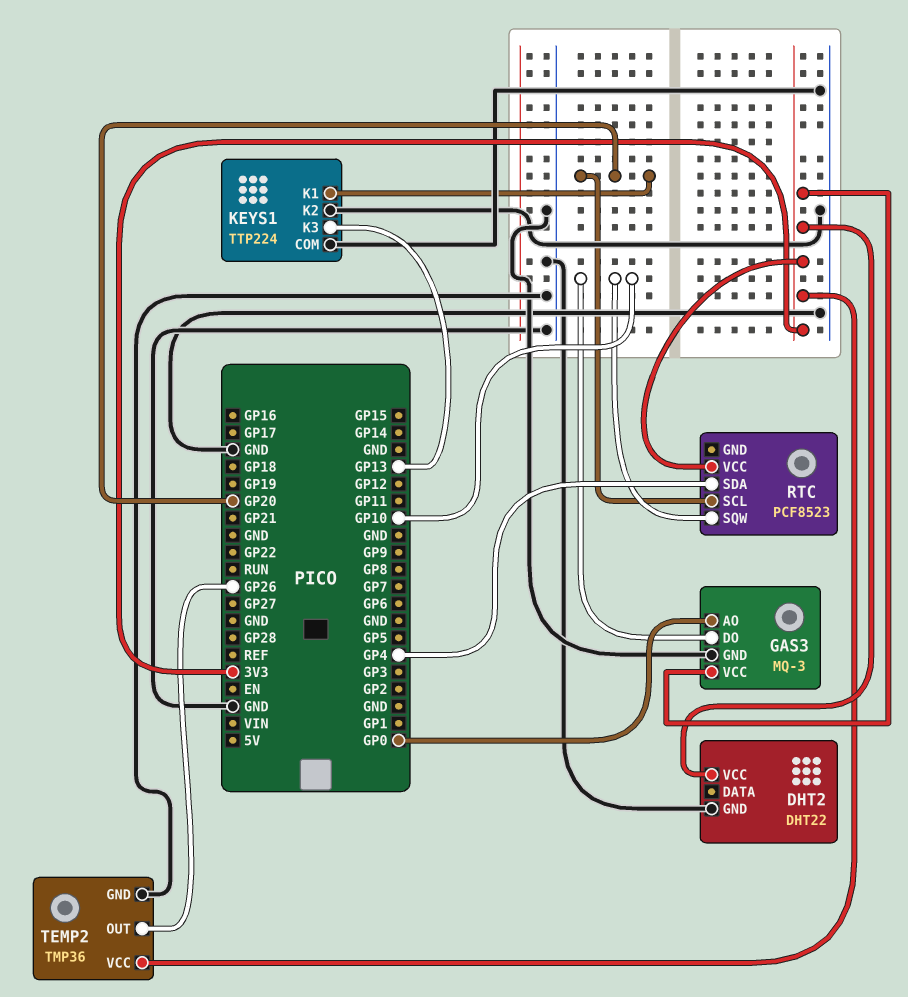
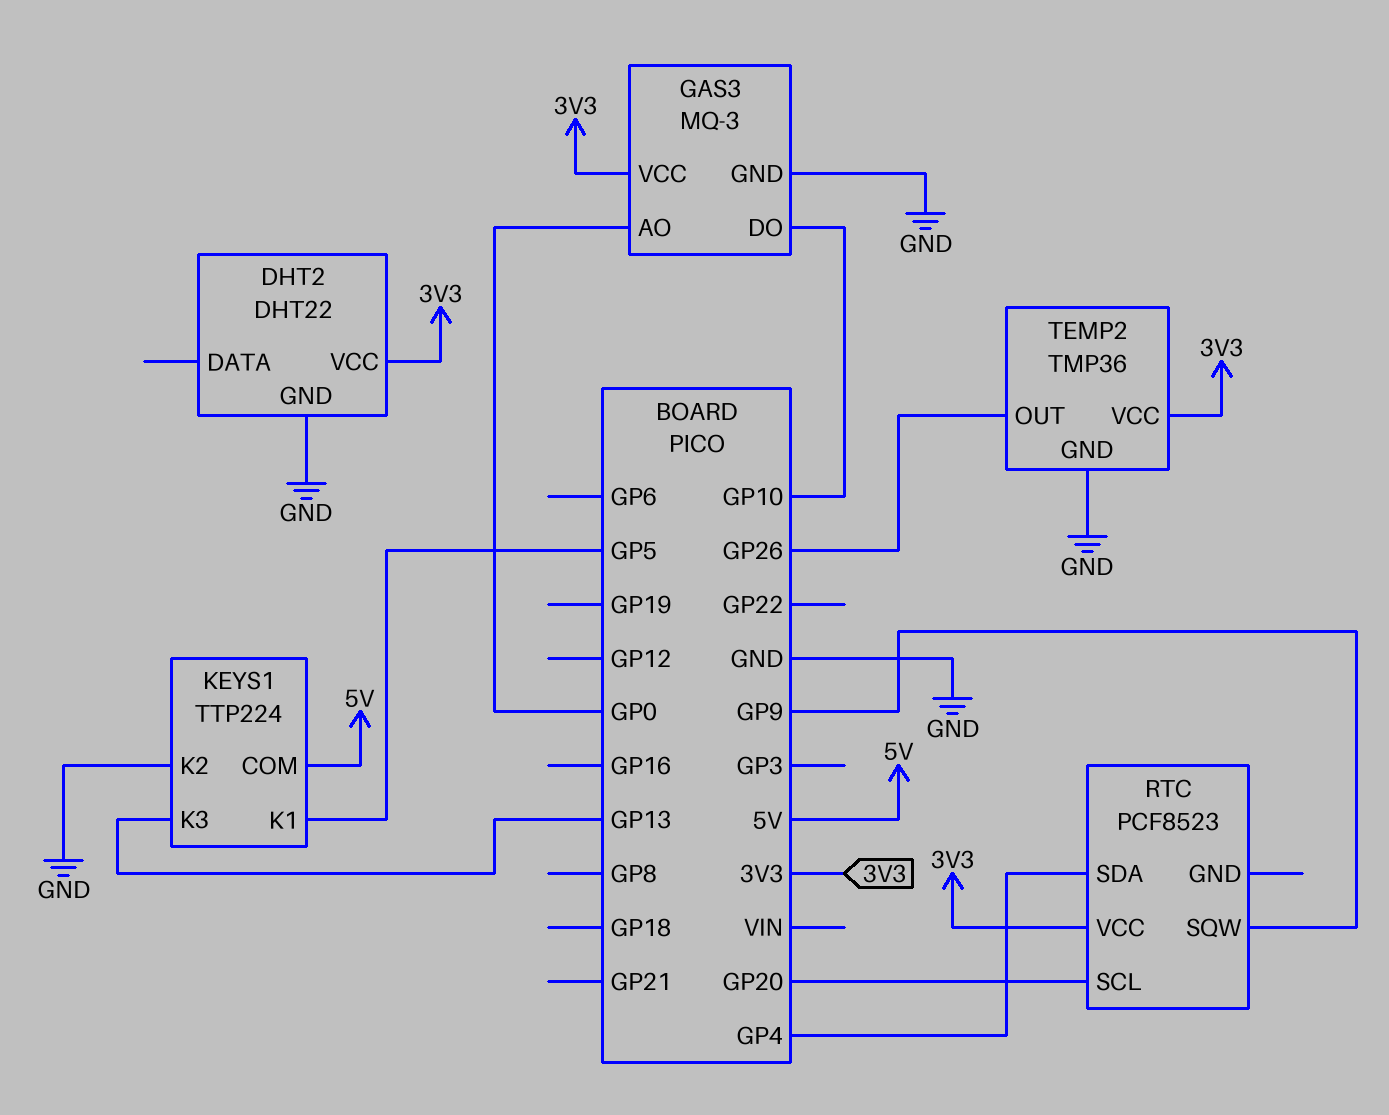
KEYS1 pin COM: GND -> 5V
KEYS1 pin K1: GP20 -> GP5
RTC pin SQW: GP10 -> GP9

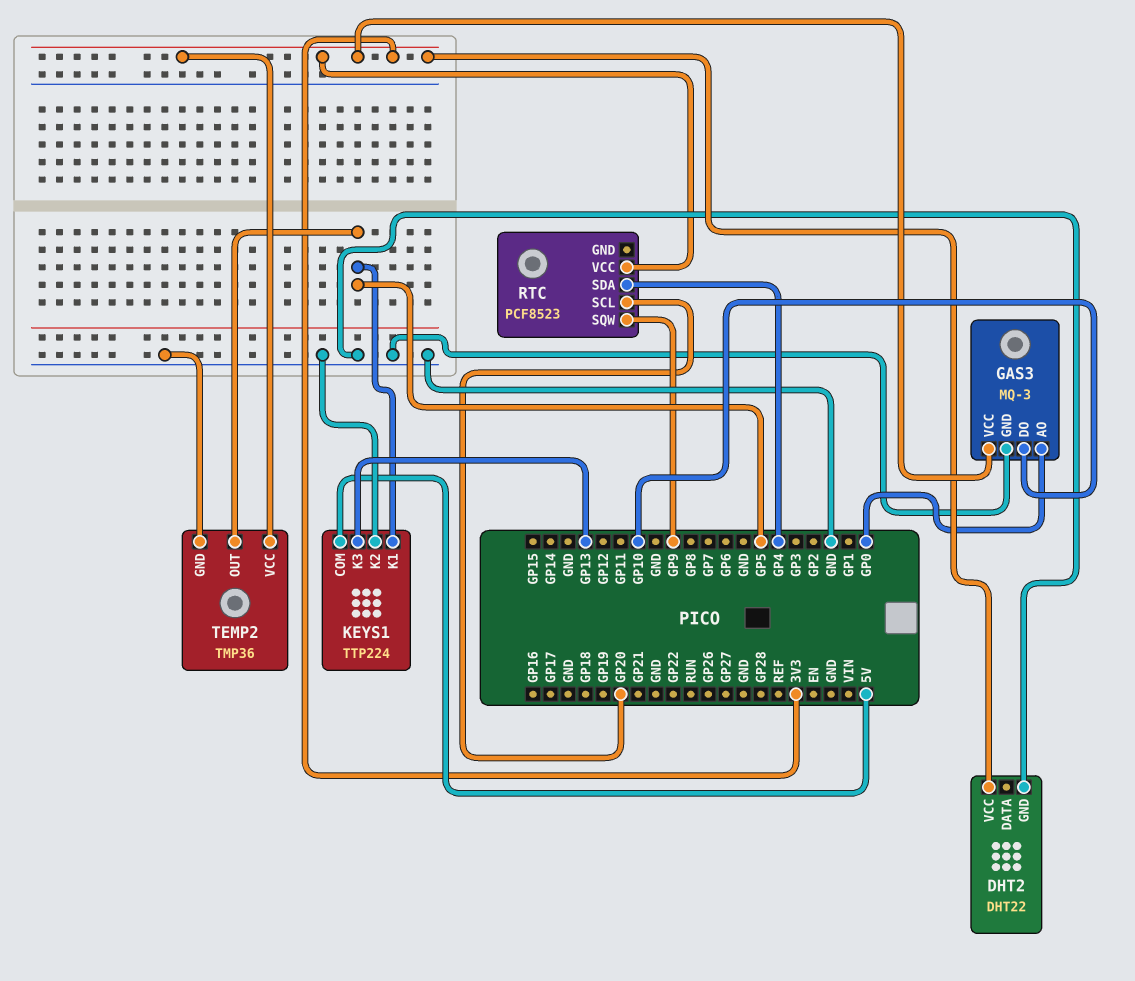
TEMP2 pin OUT: GP26 -> GP5

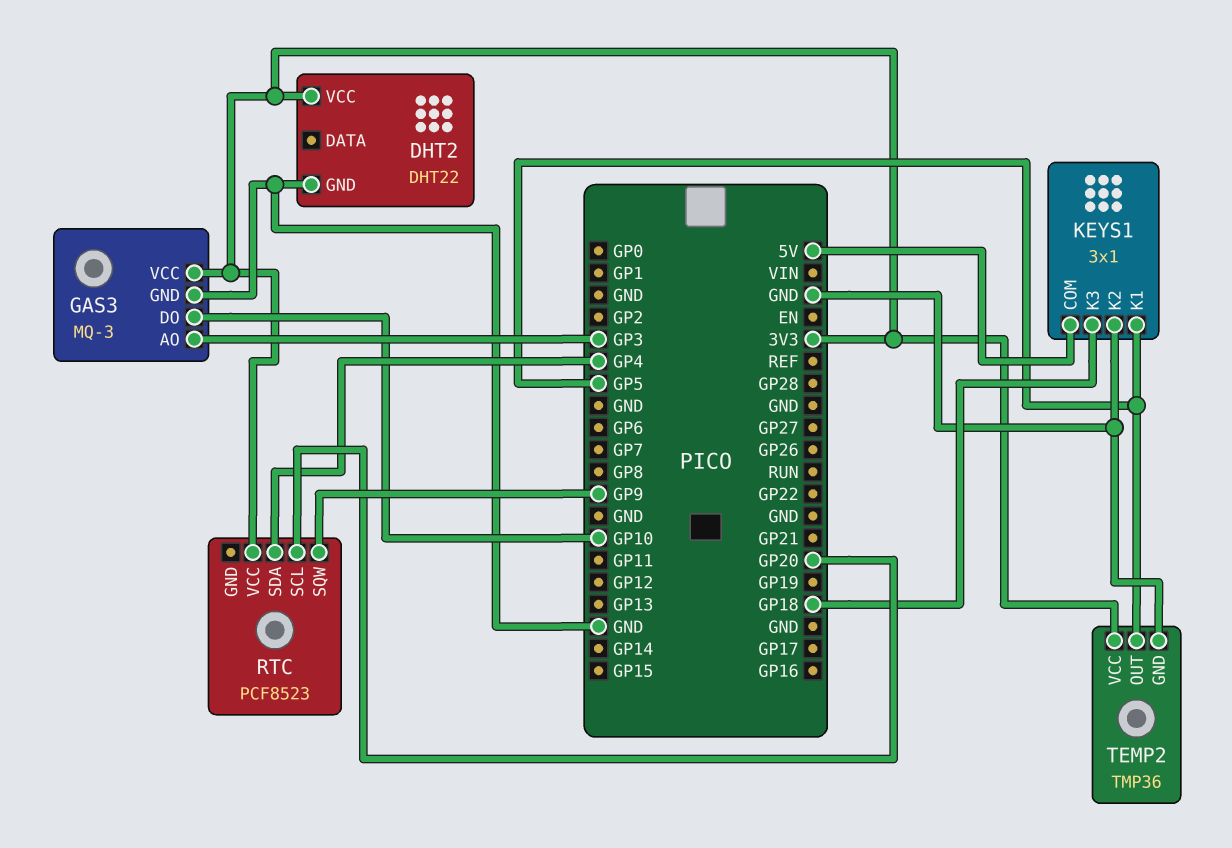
GAS3 pin AO: GP0 -> GP3
KEYS1: TTP224 -> 3x1
KEYS1 pin K3: GP13 -> GP18

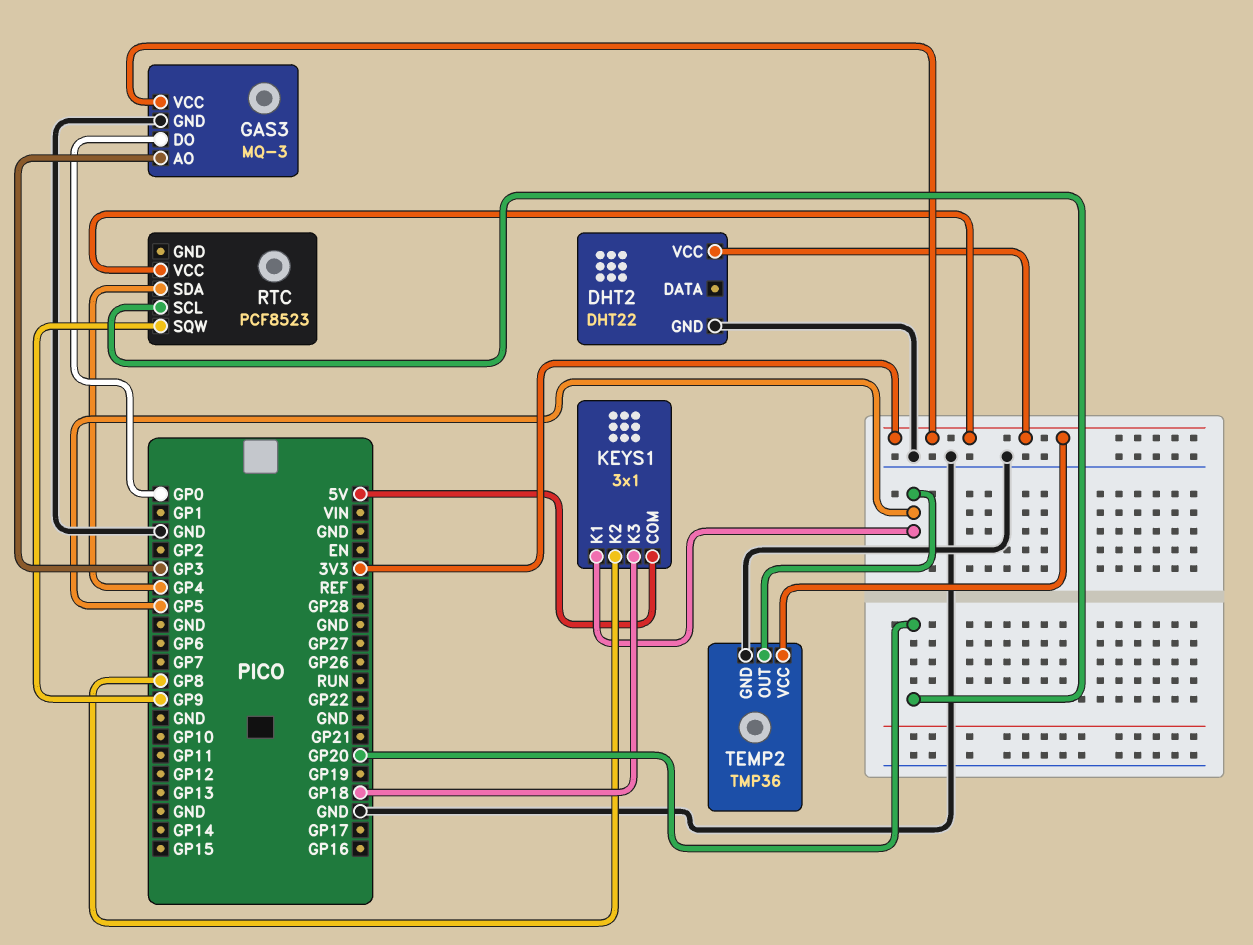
GAS3 pin DO: GP10 -> GP0
KEYS1 pin K2: GND -> GP8

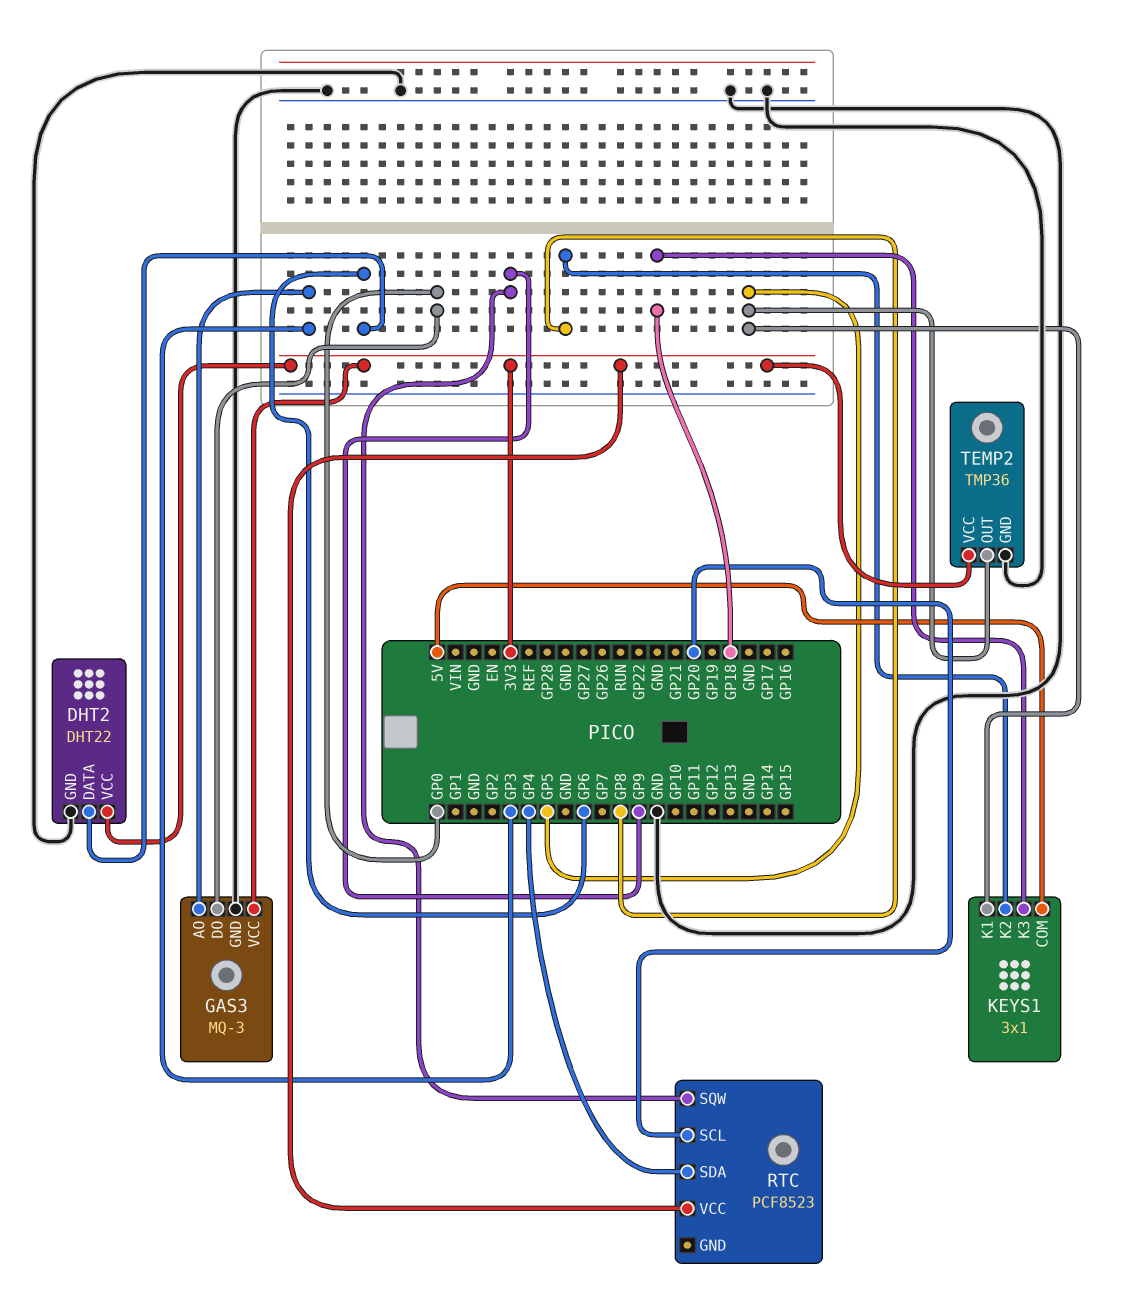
DHT2 pin DATA: none -> GP6

